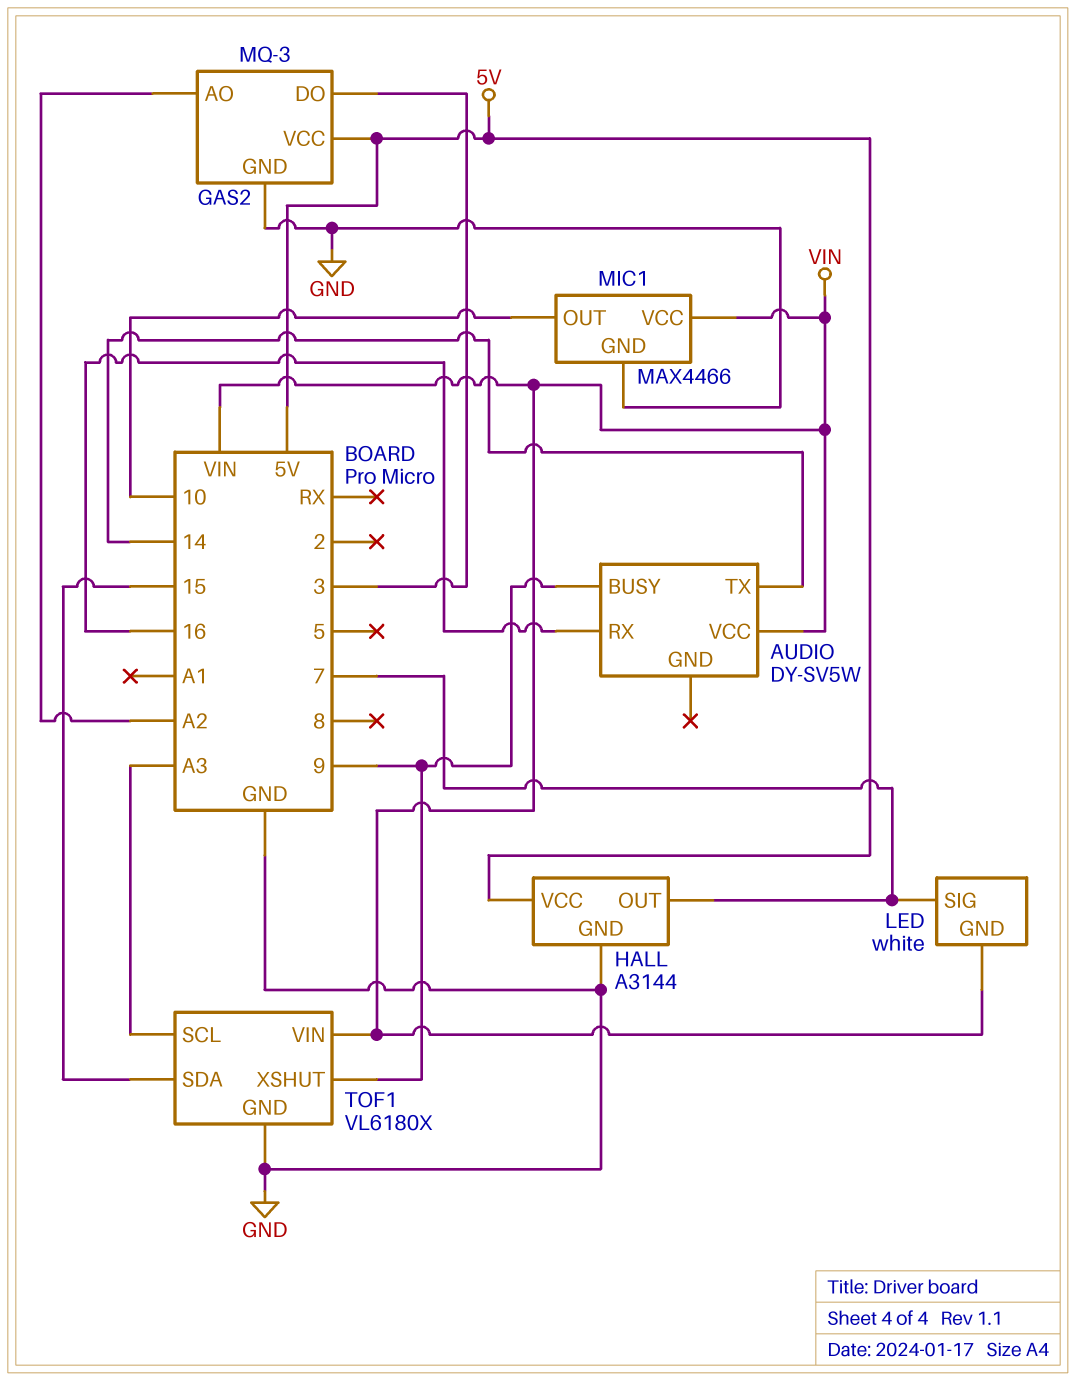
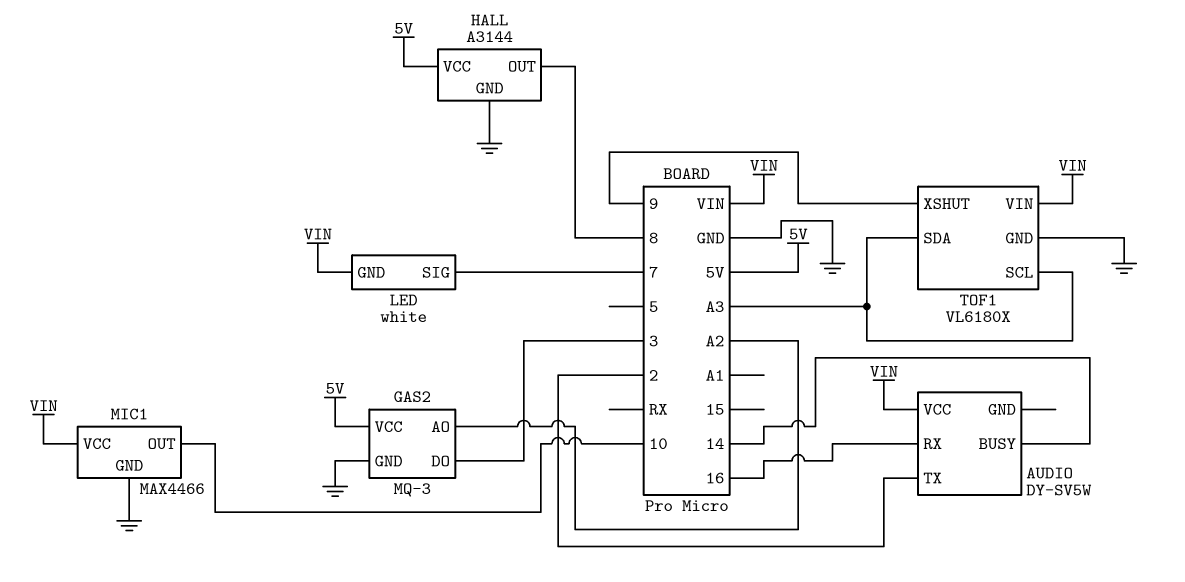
AUDIO pin BUSY: 9 -> 14
AUDIO pin TX: 14 -> 2
HALL pin OUT: 7 -> 8
TOF1 pin SDA: 15 -> A3

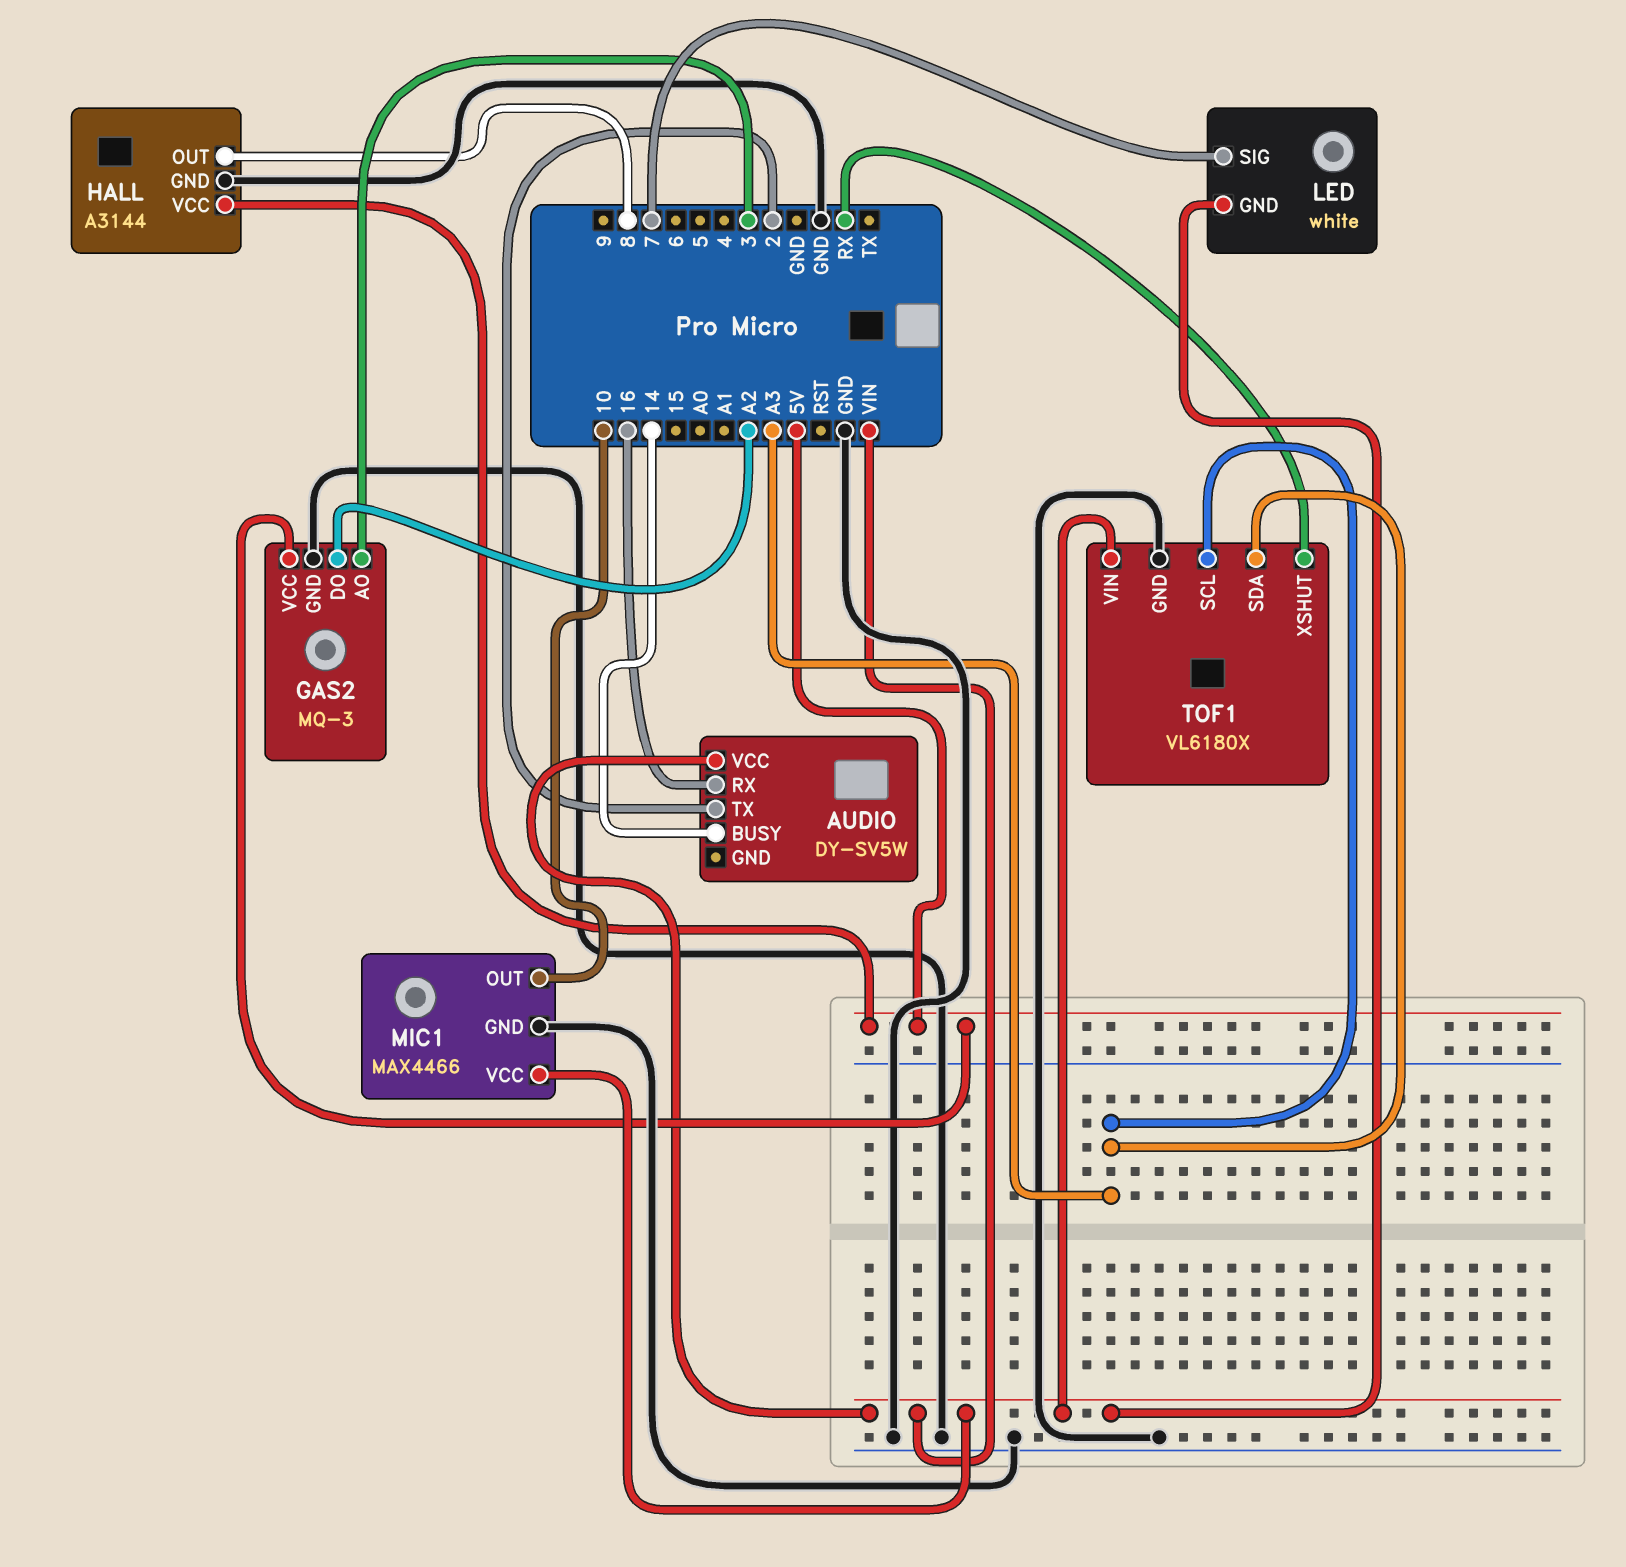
GAS2 pin AO: A2 -> 3
GAS2 pin DO: 3 -> A2
TOF1 pin XSHUT: 9 -> RX

